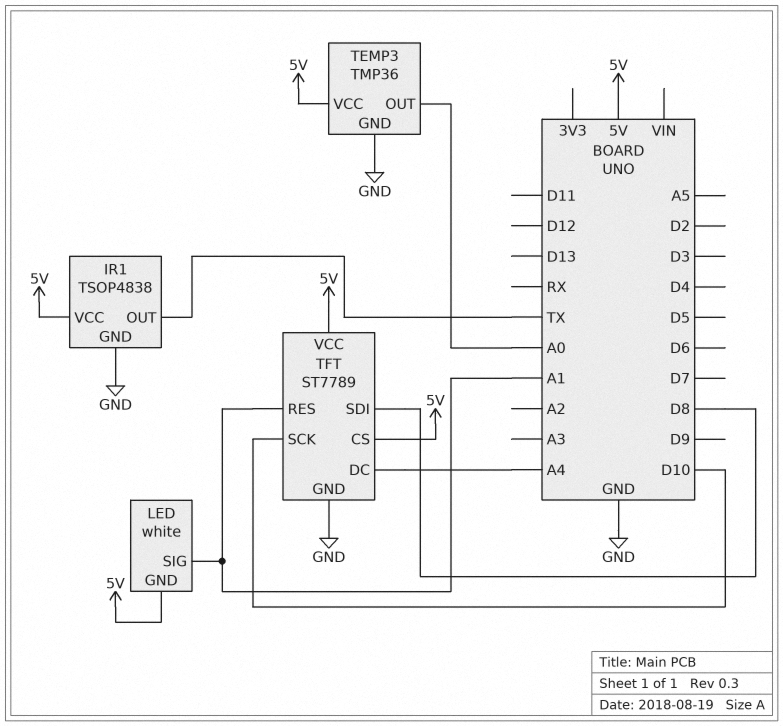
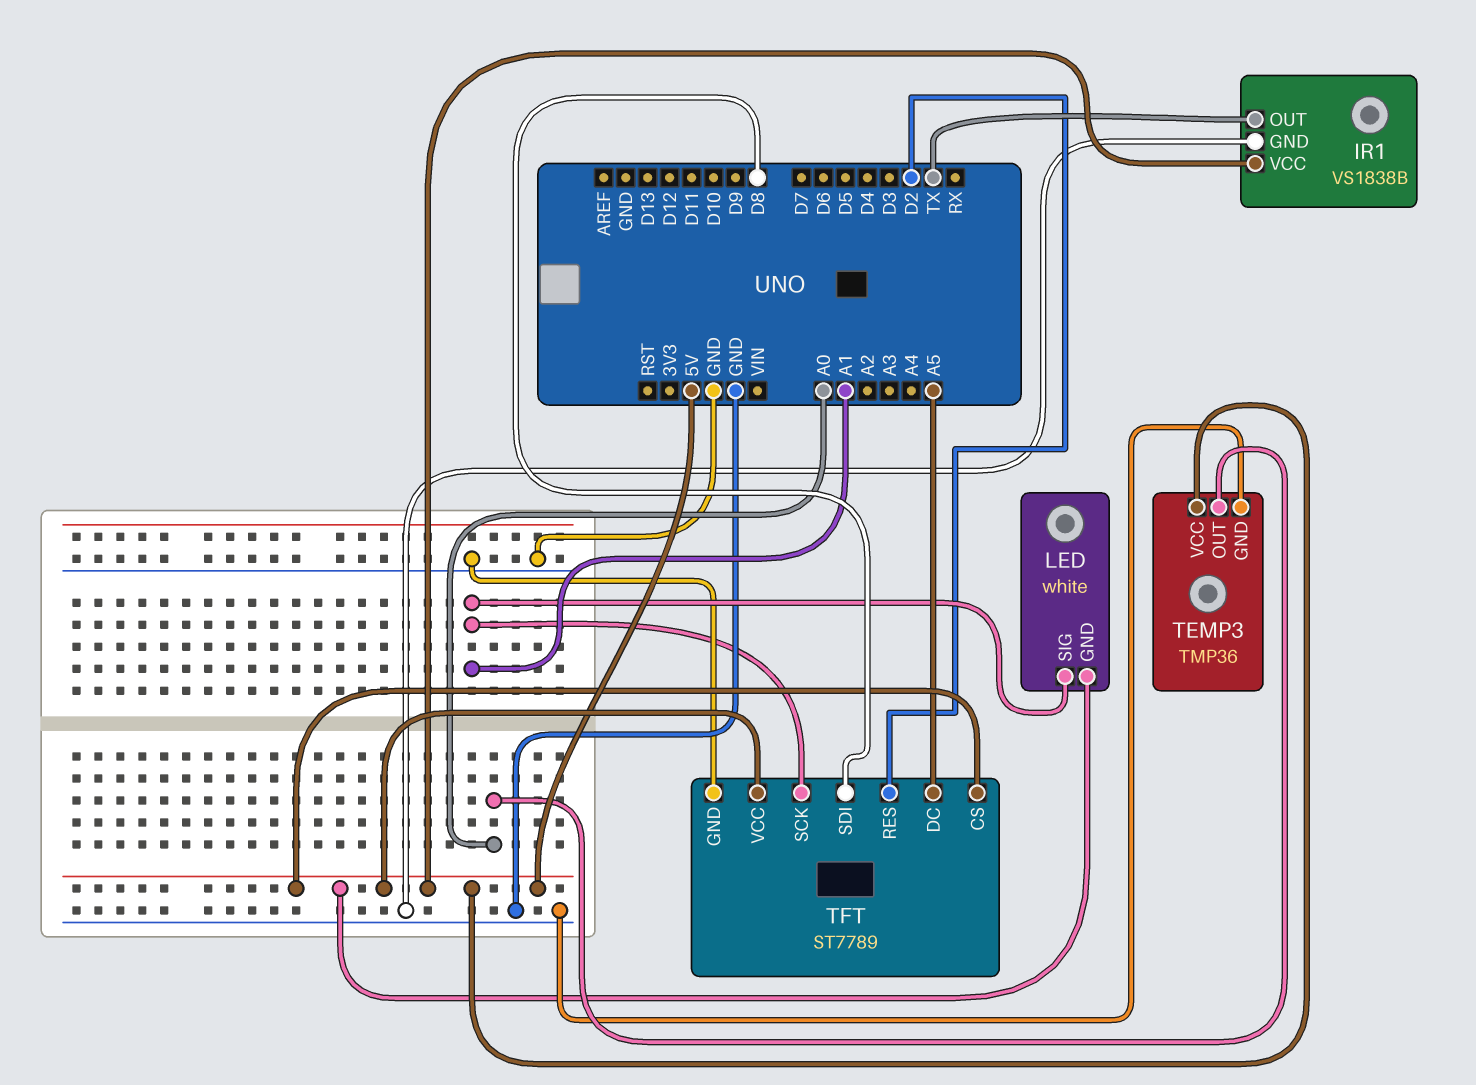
IR1: TSOP4838 -> VS1838B
TFT pin DC: A4 -> A5
TFT pin RES: A1 -> D2
TFT pin SCK: D10 -> A1

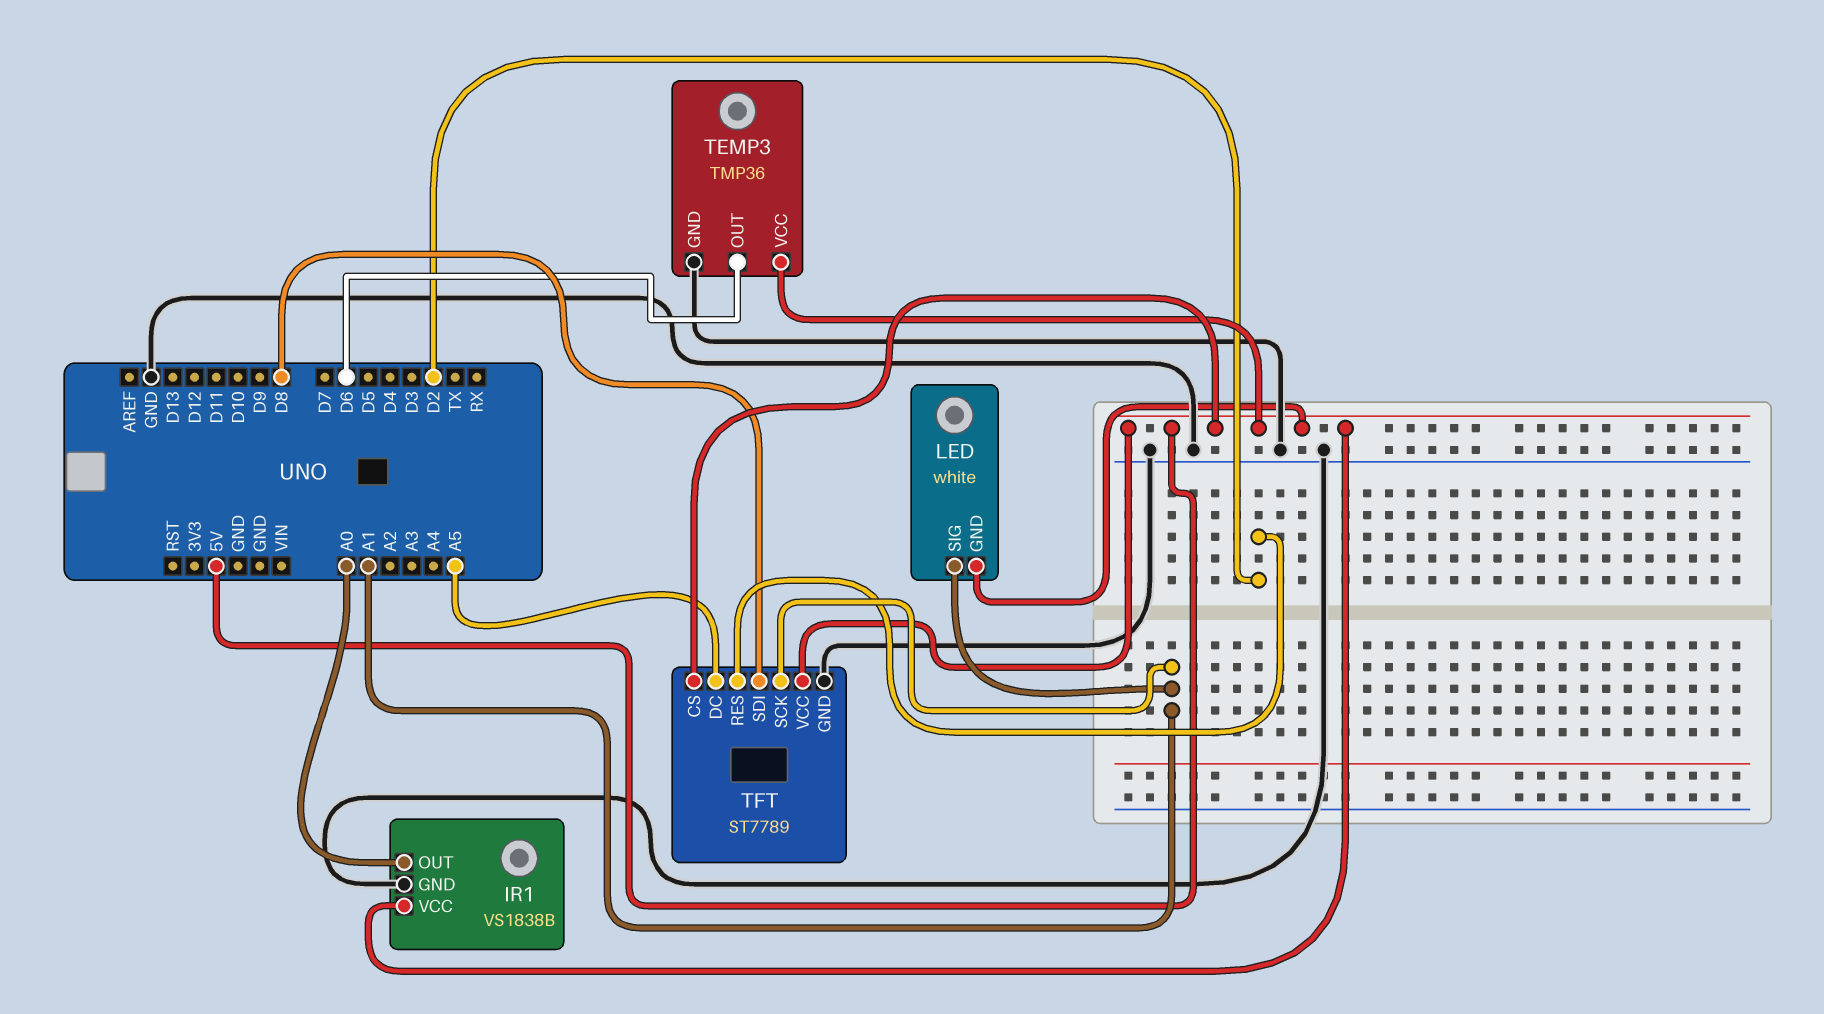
IR1 pin OUT: TX -> A0
TEMP3 pin OUT: A0 -> D6

